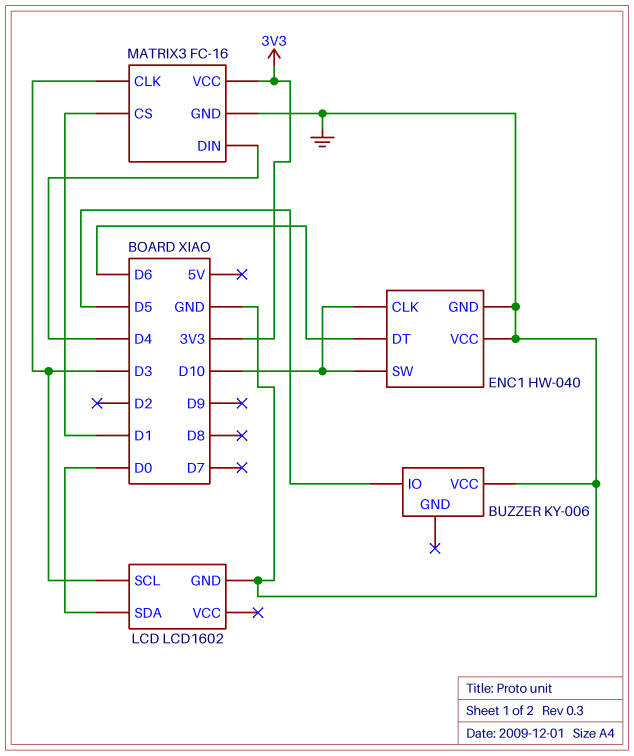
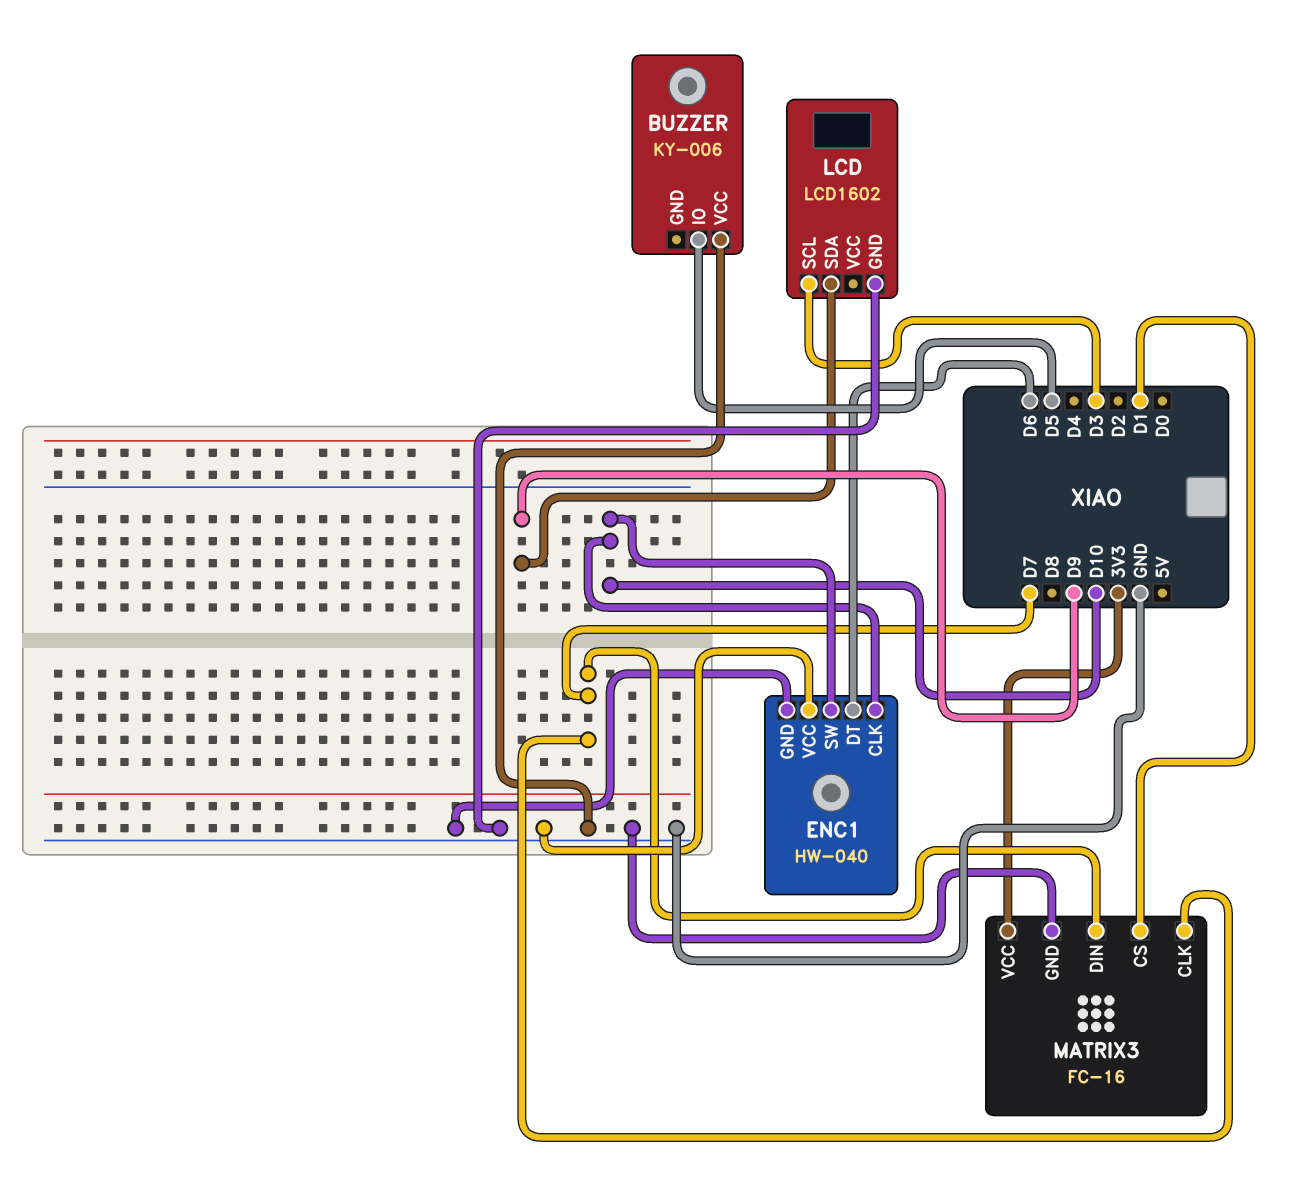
LCD pin SDA: D0 -> D9
MATRIX3 pin CLK: D3 -> D7
MATRIX3 pin DIN: D4 -> D7

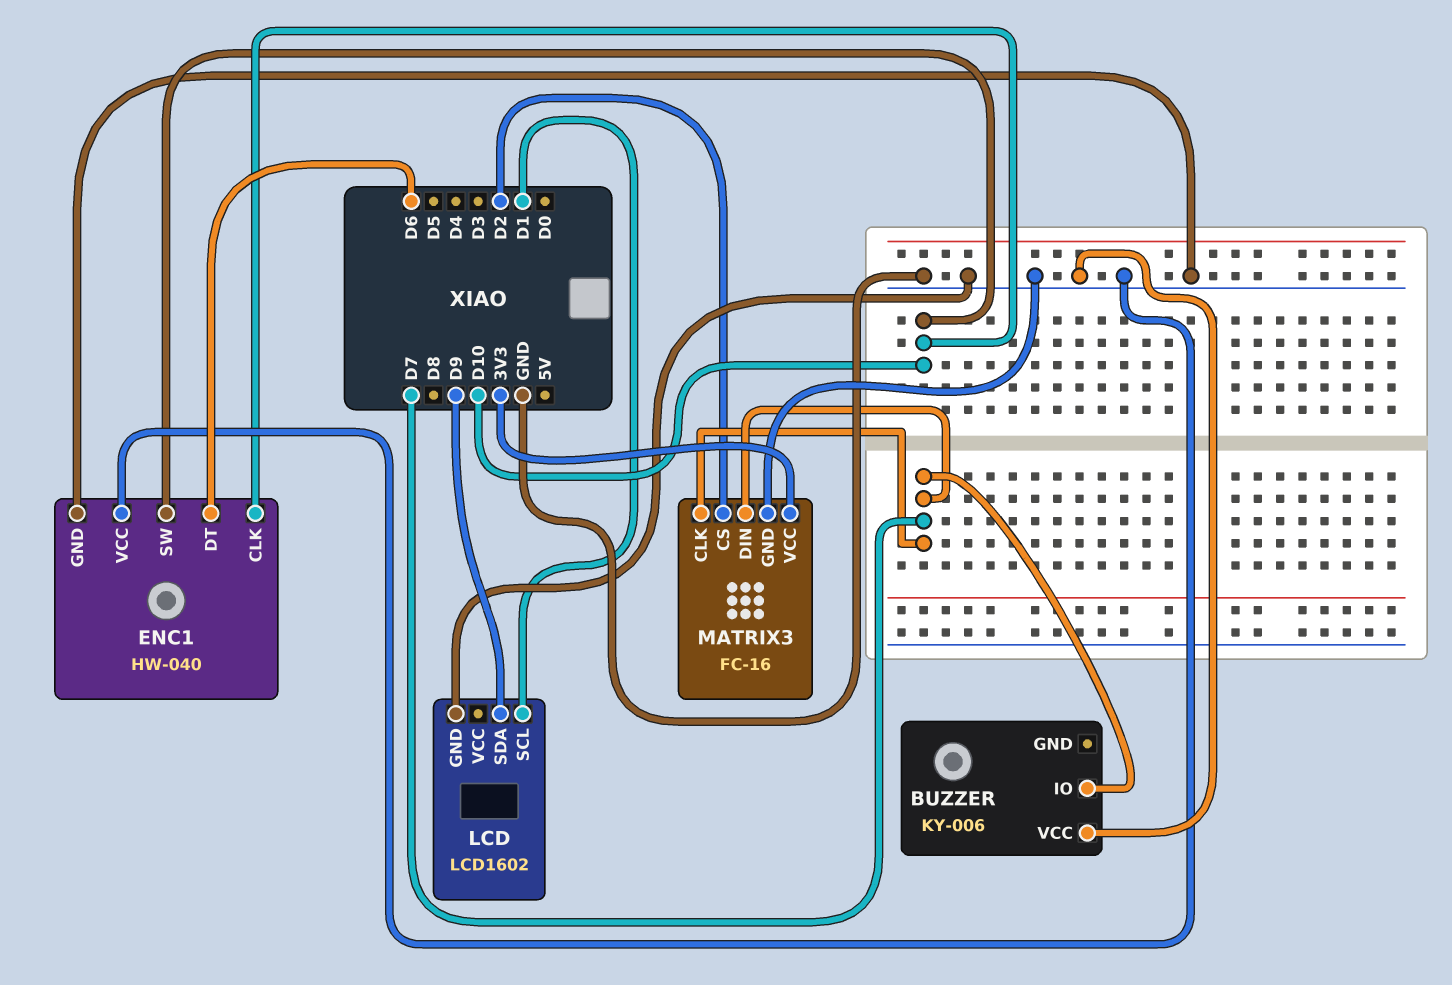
BUZZER pin IO: D5 -> D7
LCD pin SCL: D3 -> D1
MATRIX3 pin CS: D1 -> D2

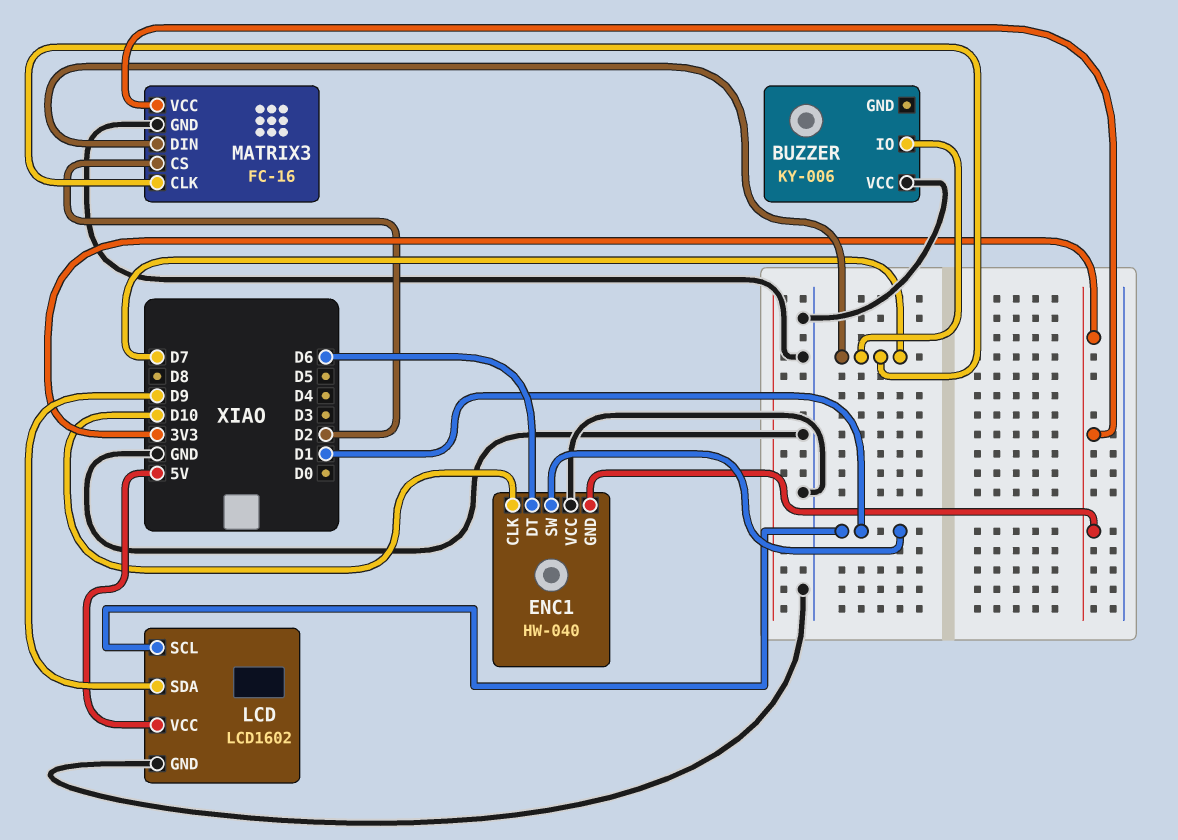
ENC1 pin GND: GND -> 3V3
ENC1 pin SW: D10 -> D1
LCD pin VCC: none -> 5V

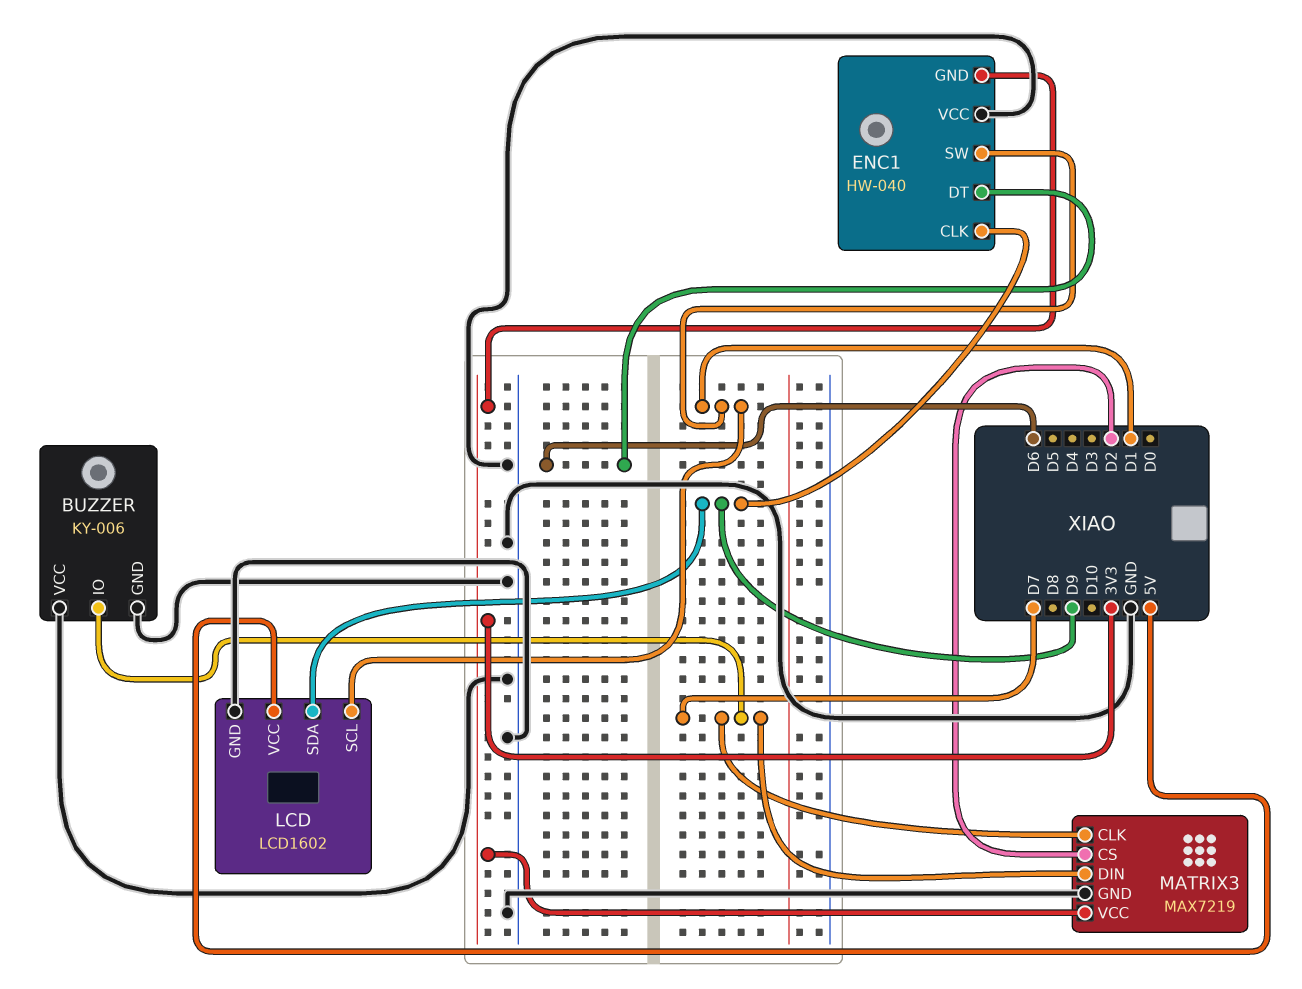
BUZZER pin GND: none -> GND
ENC1 pin CLK: D10 -> D9
MATRIX3: FC-16 -> MAX7219

